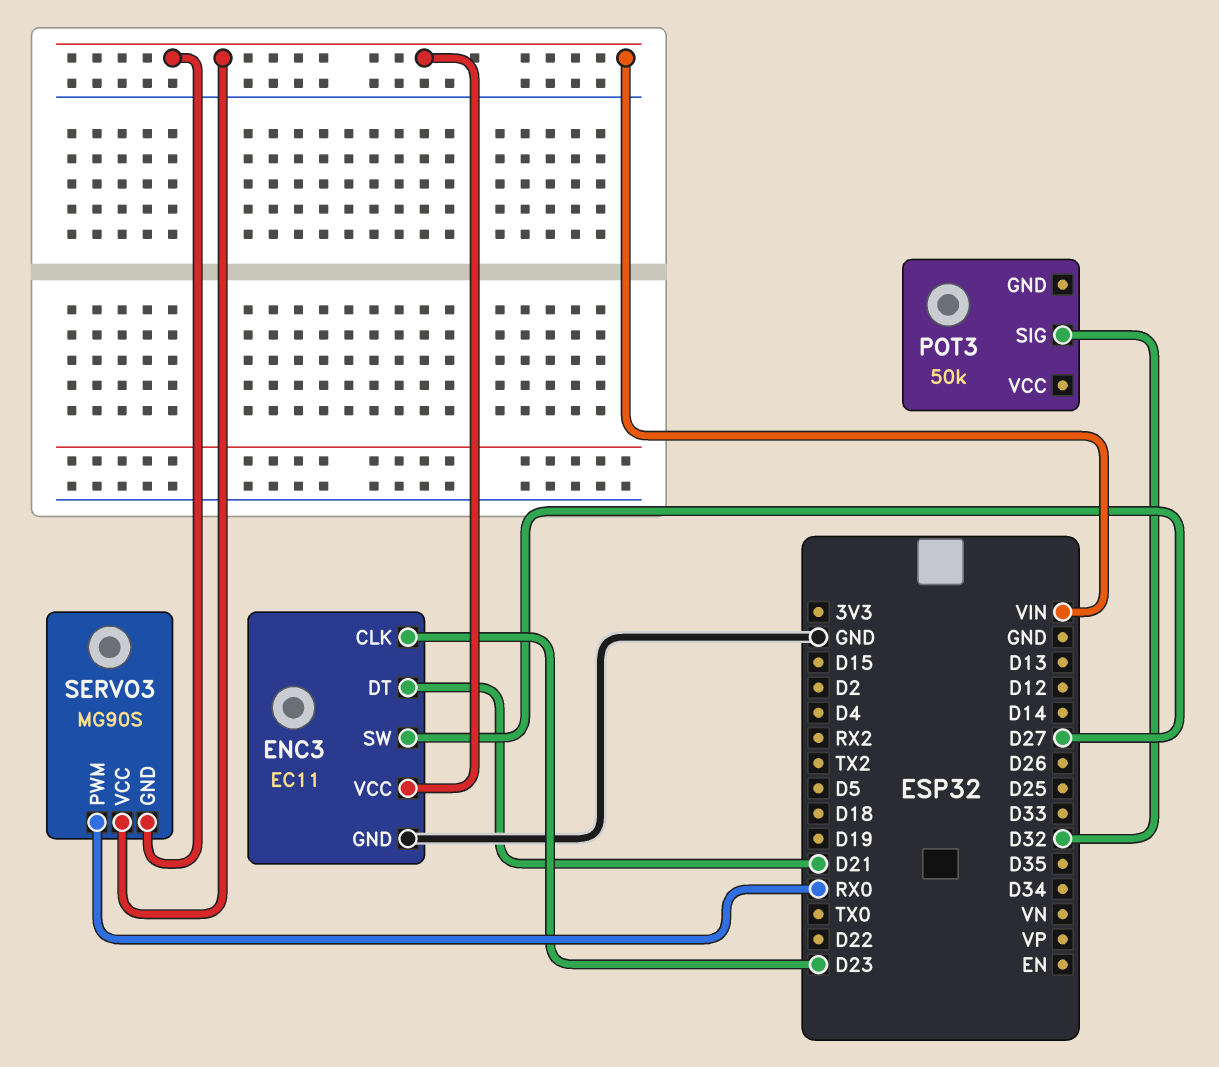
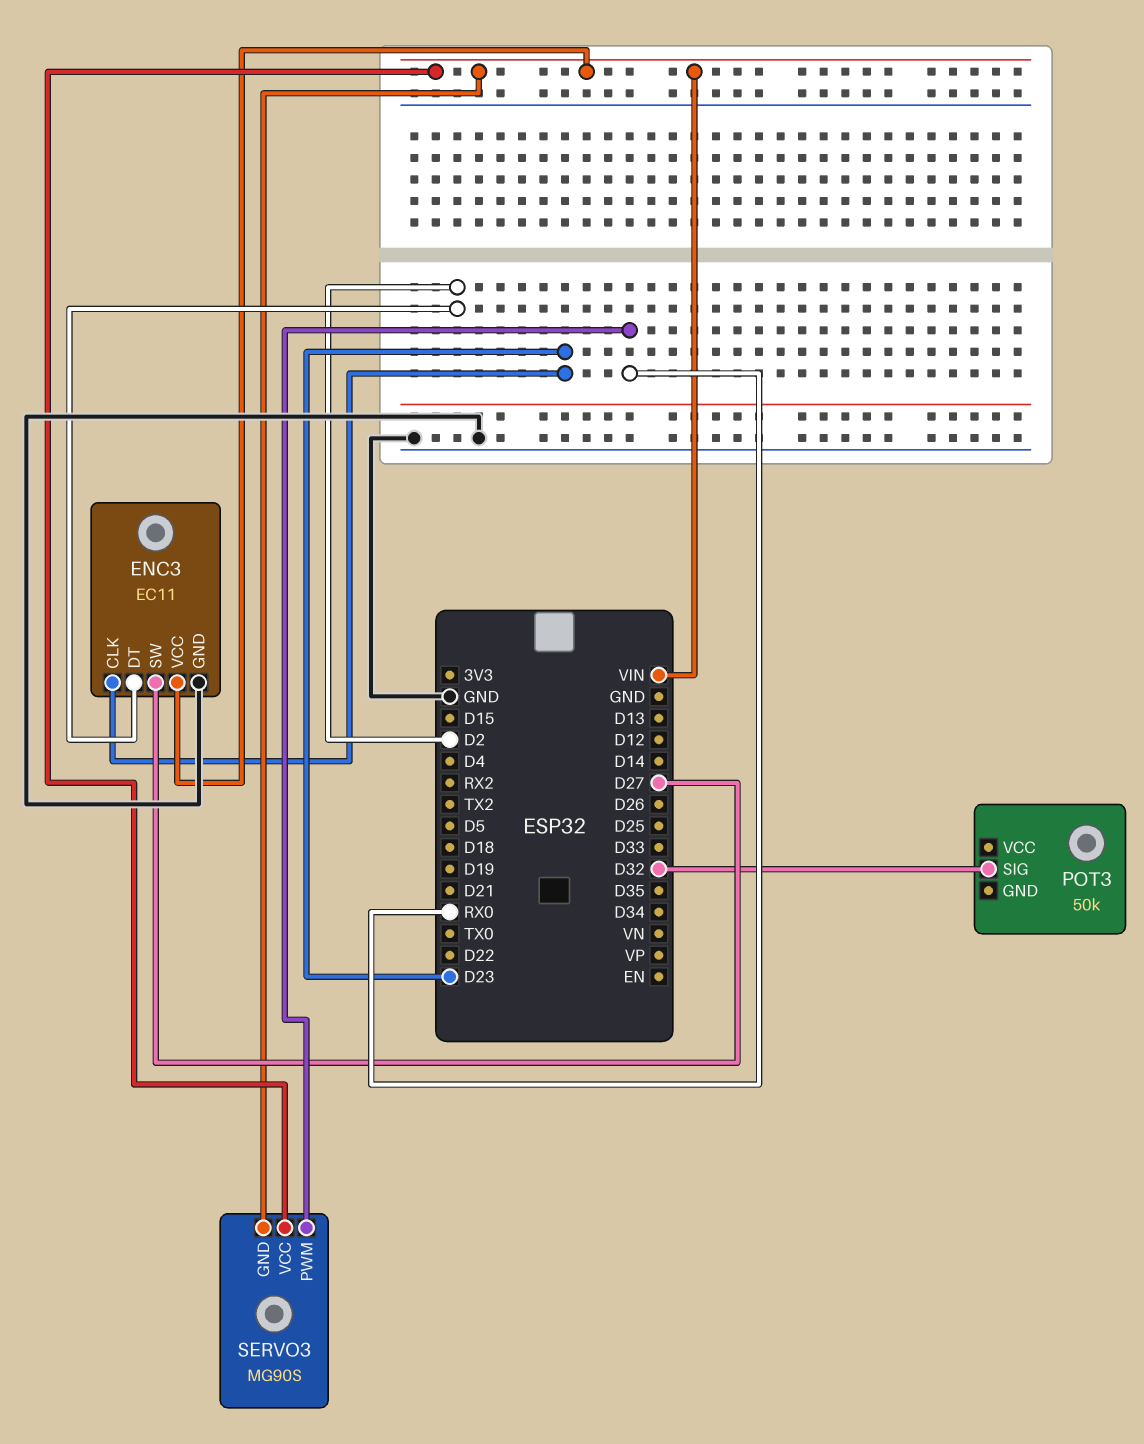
ENC3 pin DT: D21 -> D2

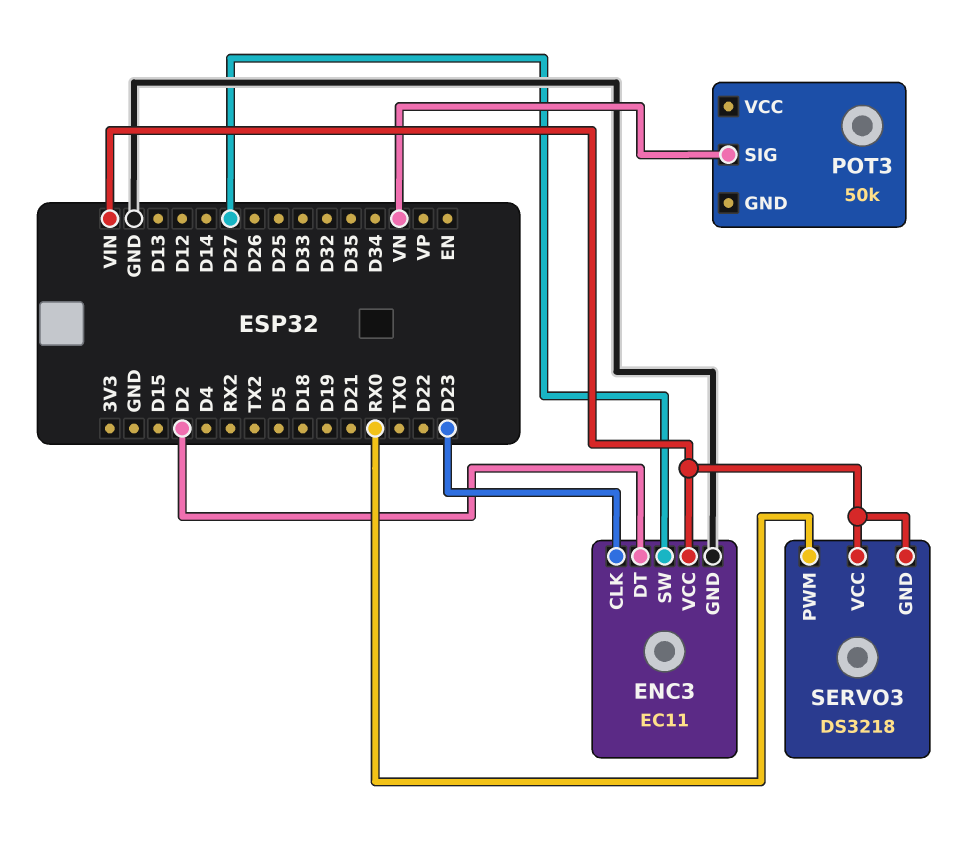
POT3 pin SIG: D32 -> VN
SERVO3: MG90S -> DS3218

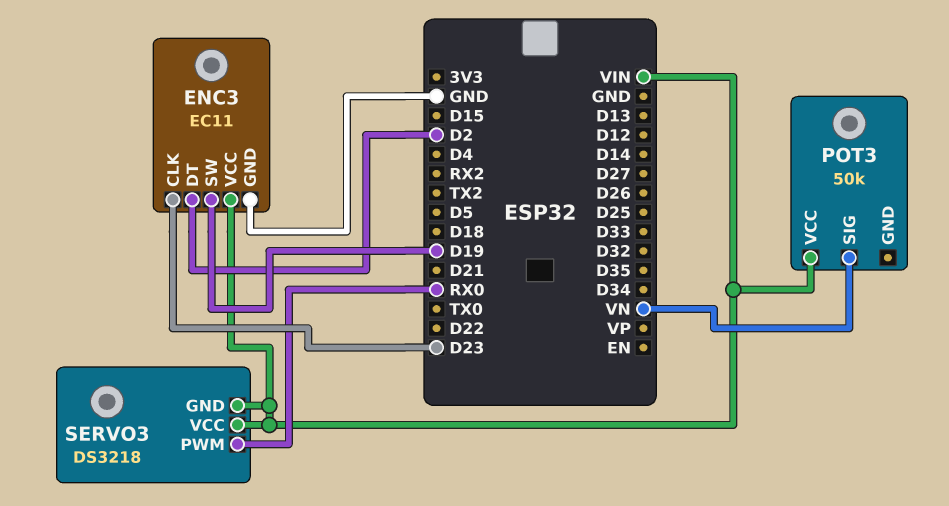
ENC3 pin SW: D27 -> D19
POT3 pin VCC: none -> VIN

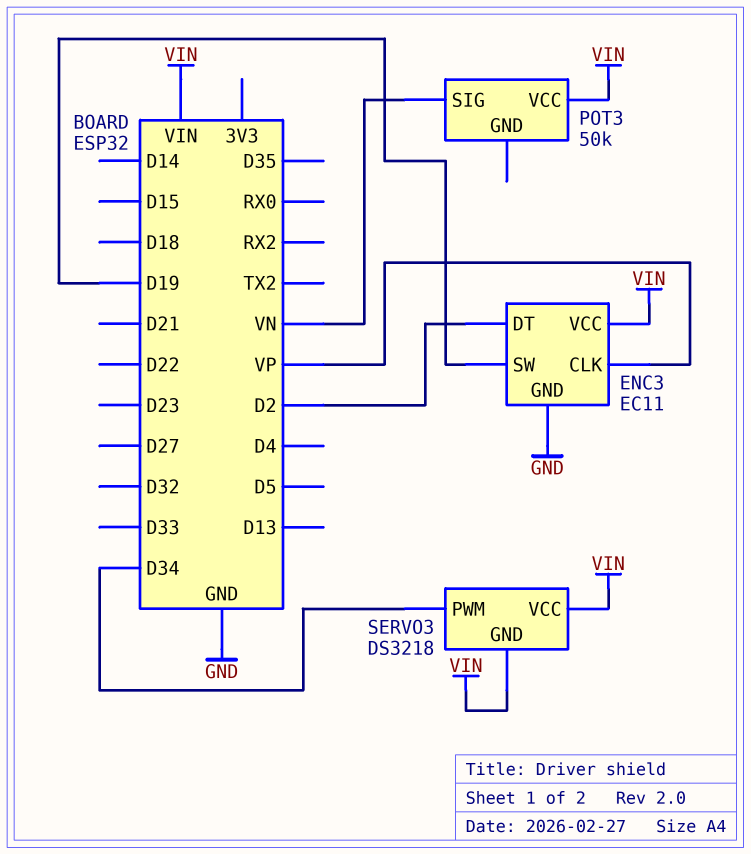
ENC3 pin CLK: D23 -> VP
SERVO3 pin PWM: RX0 -> D34

